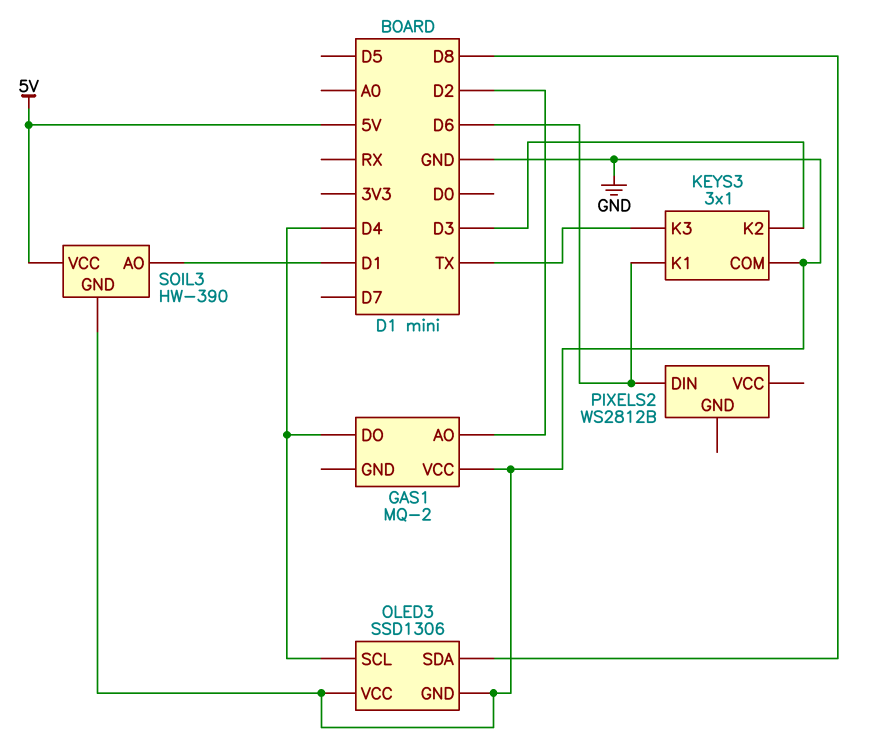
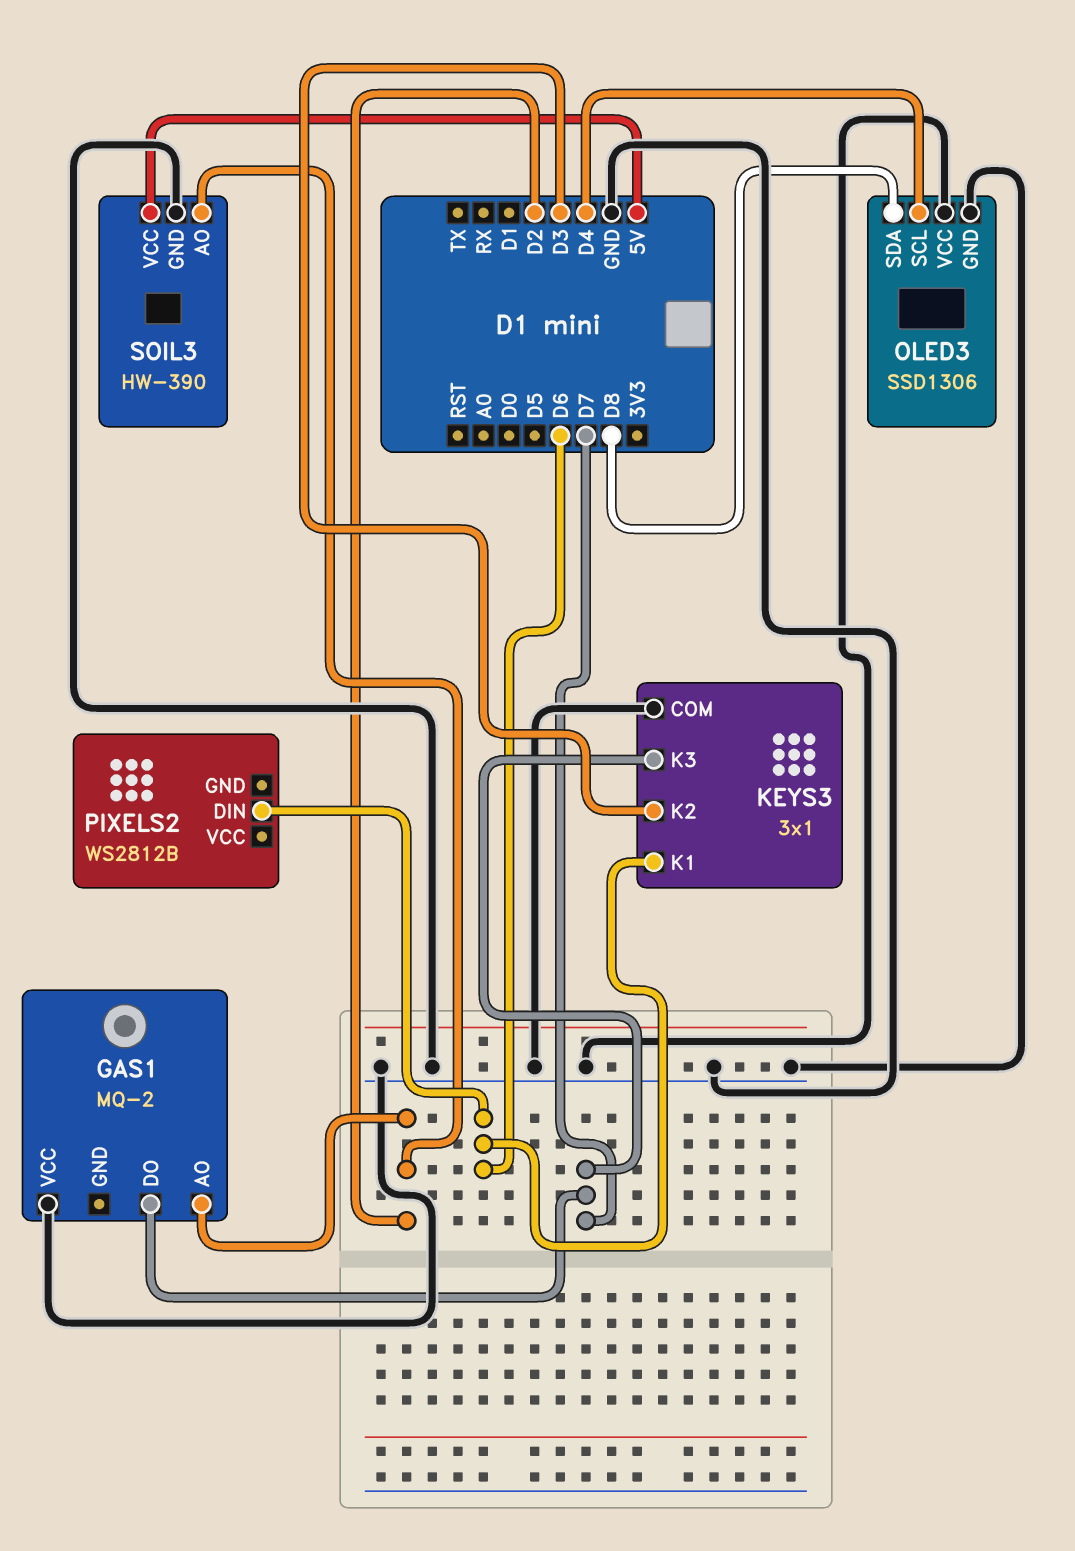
GAS1 pin DO: D4 -> D7
KEYS3 pin K3: TX -> D7
SOIL3 pin AO: D1 -> D2

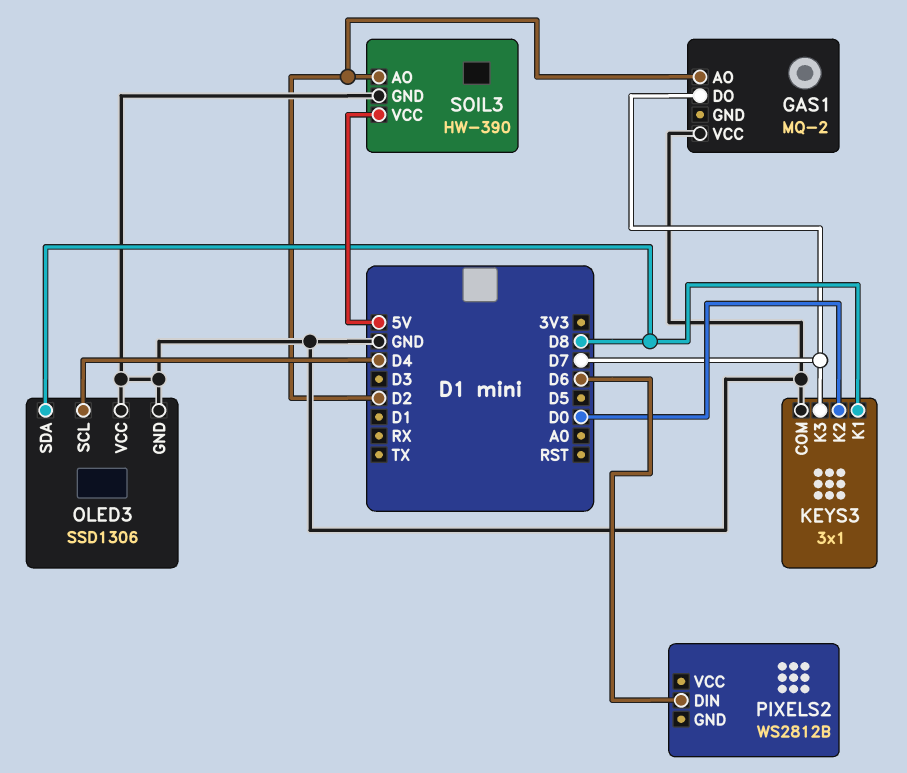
KEYS3 pin K1: D6 -> D8
KEYS3 pin K2: D3 -> D0

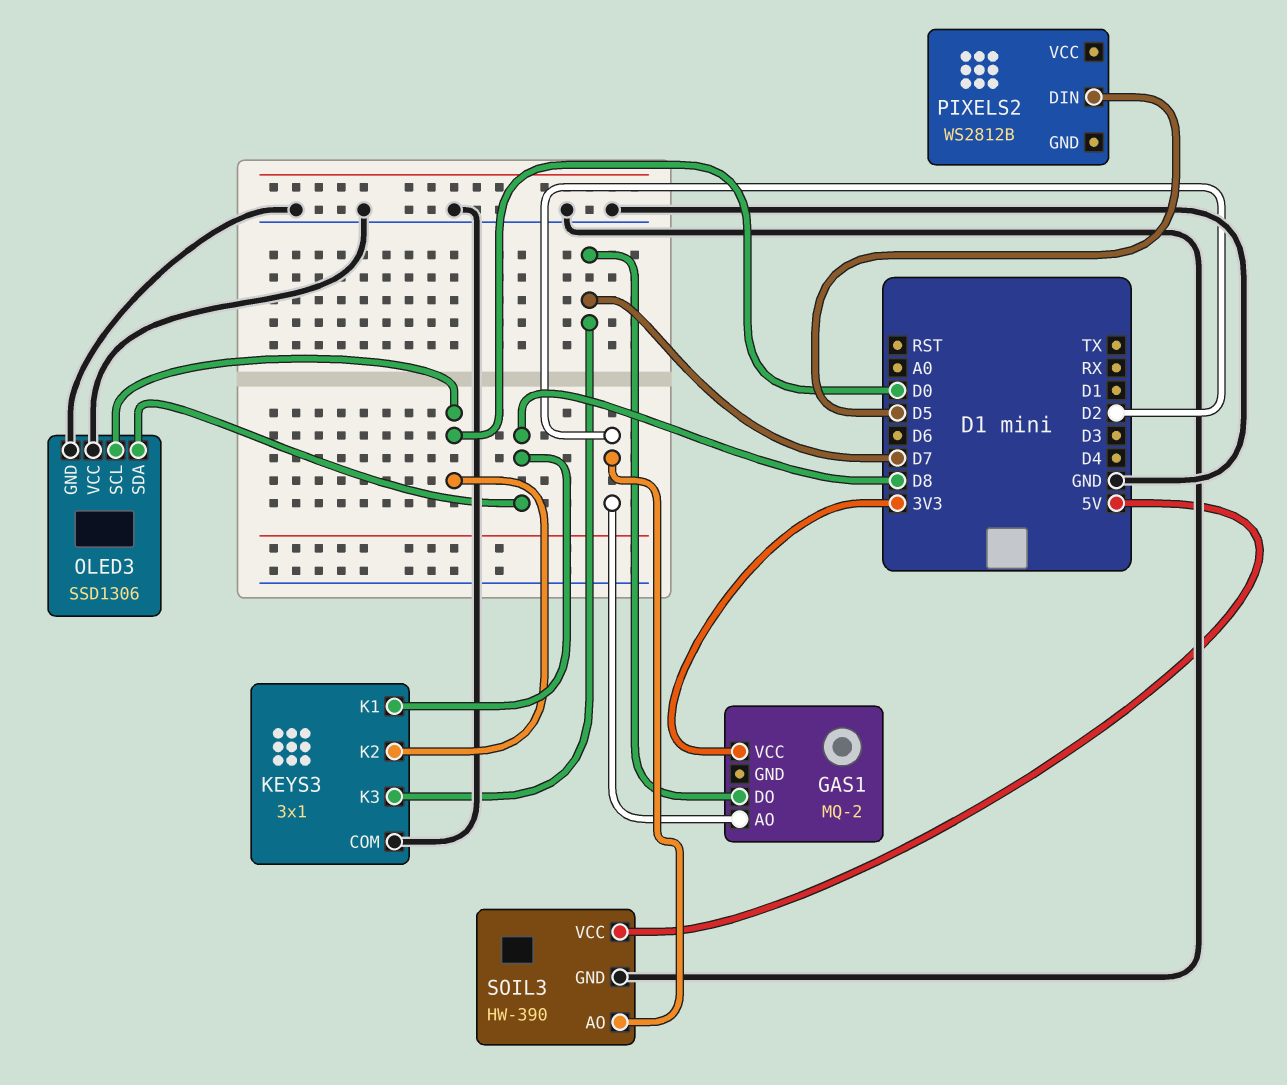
GAS1 pin VCC: GND -> 3V3
OLED3 pin SCL: D4 -> D0
PIXELS2 pin DIN: D6 -> D5

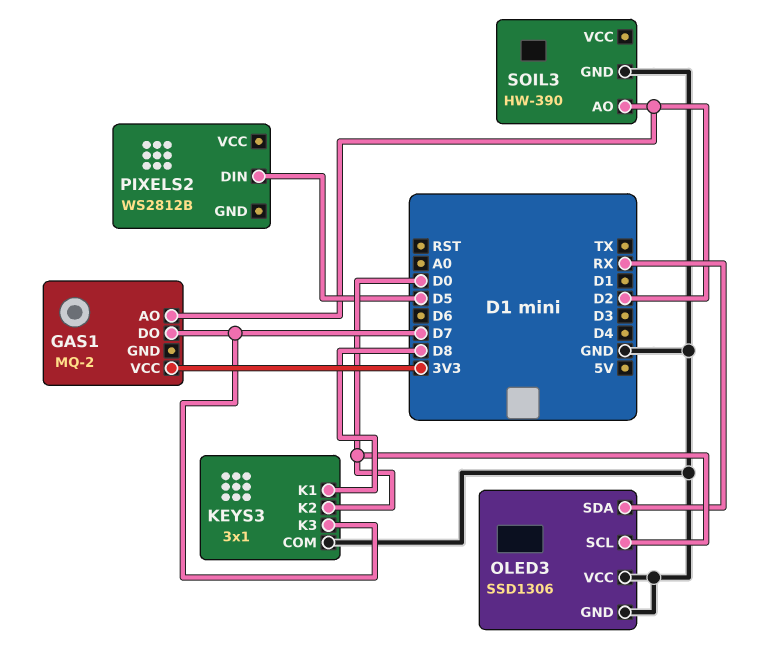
OLED3 pin SDA: D8 -> RX
SOIL3 pin VCC: 5V -> none

